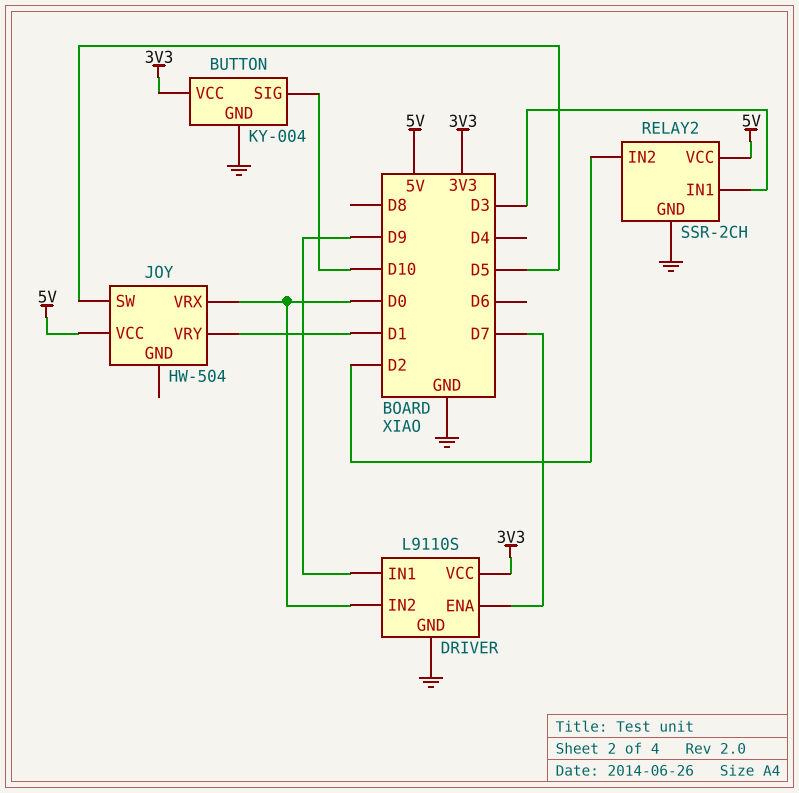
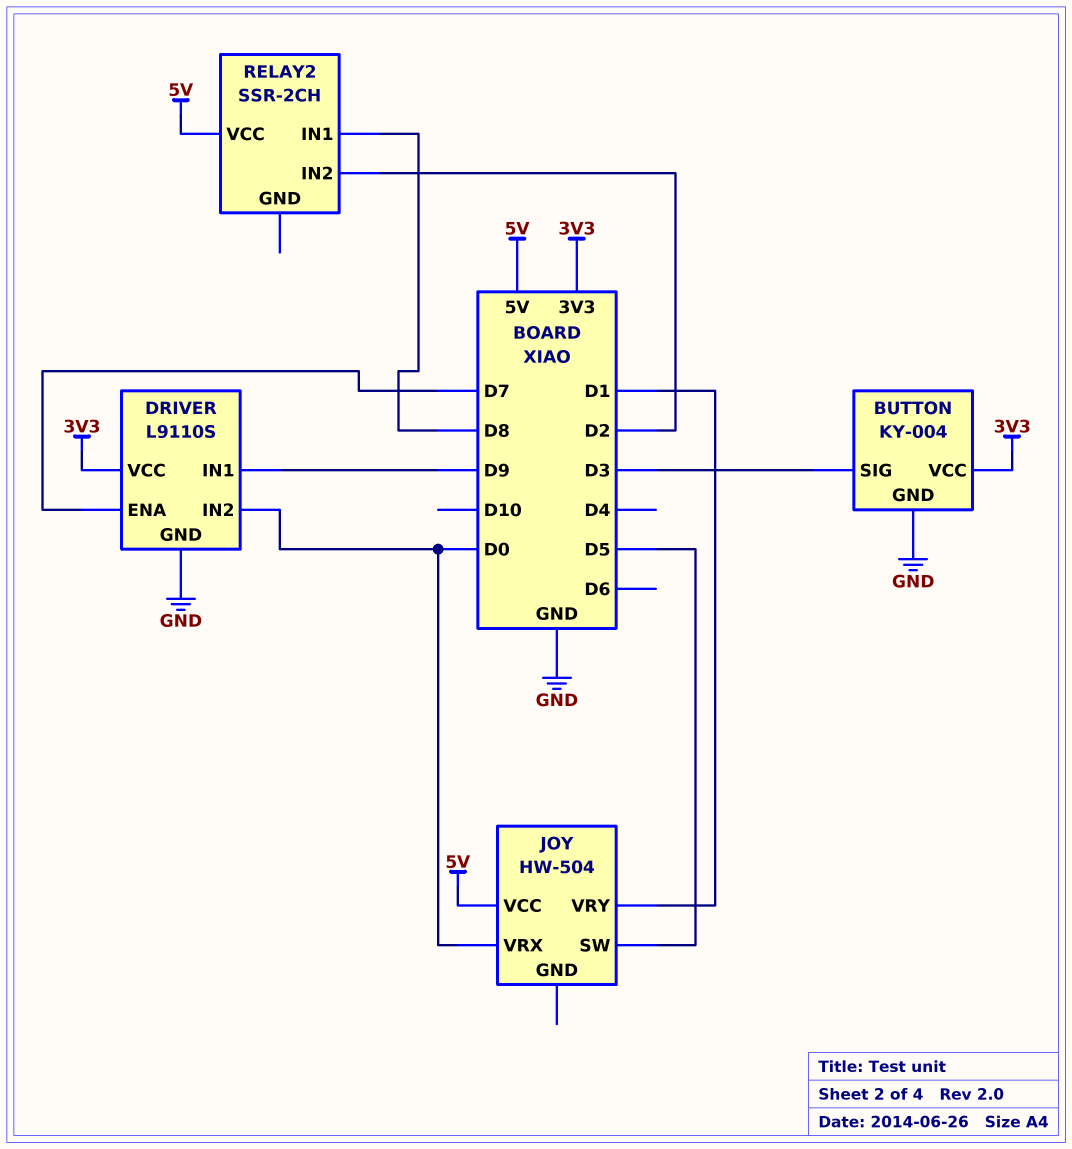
BUTTON pin SIG: D10 -> D3
RELAY2 pin GND: GND -> none
RELAY2 pin IN1: D3 -> D8

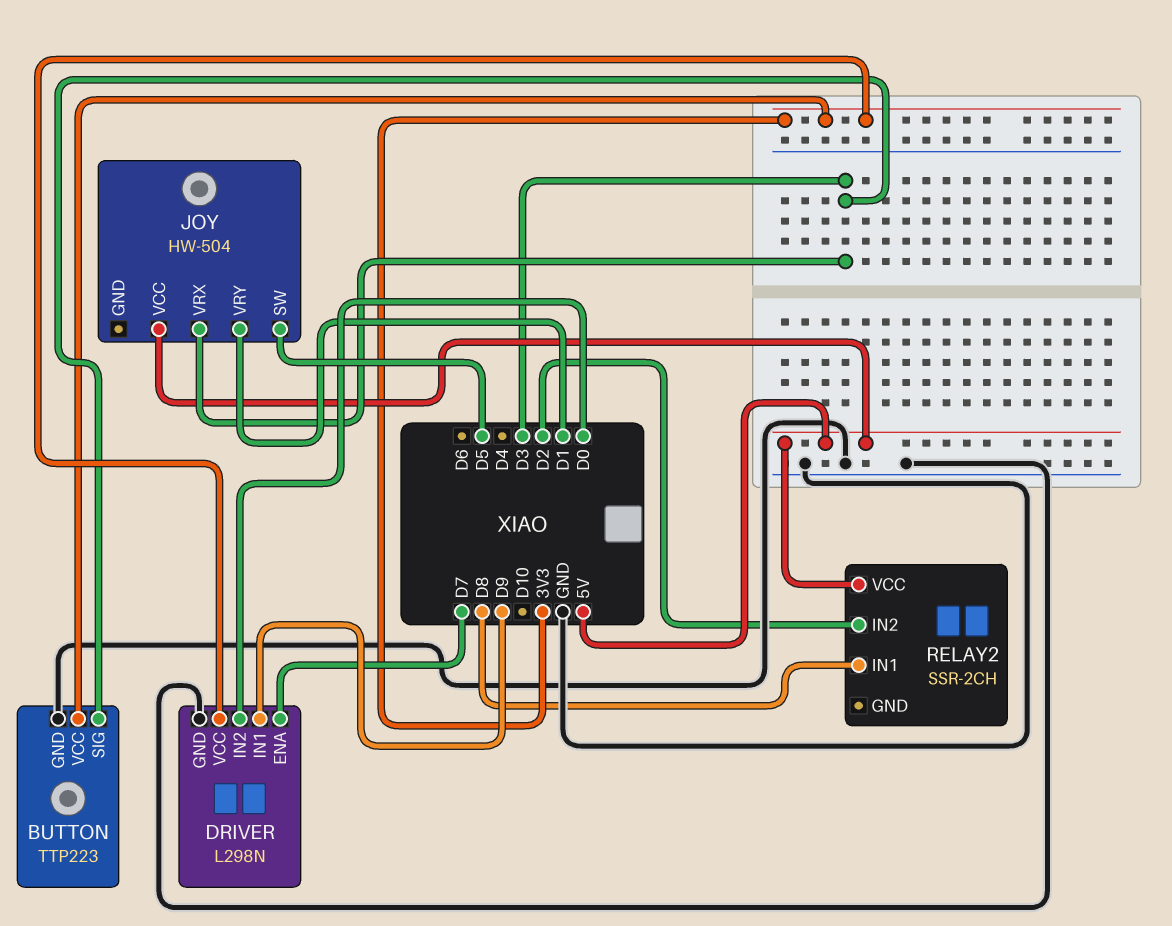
BUTTON: KY-004 -> TTP223
DRIVER: L9110S -> L298N
JOY pin VRX: D0 -> D3

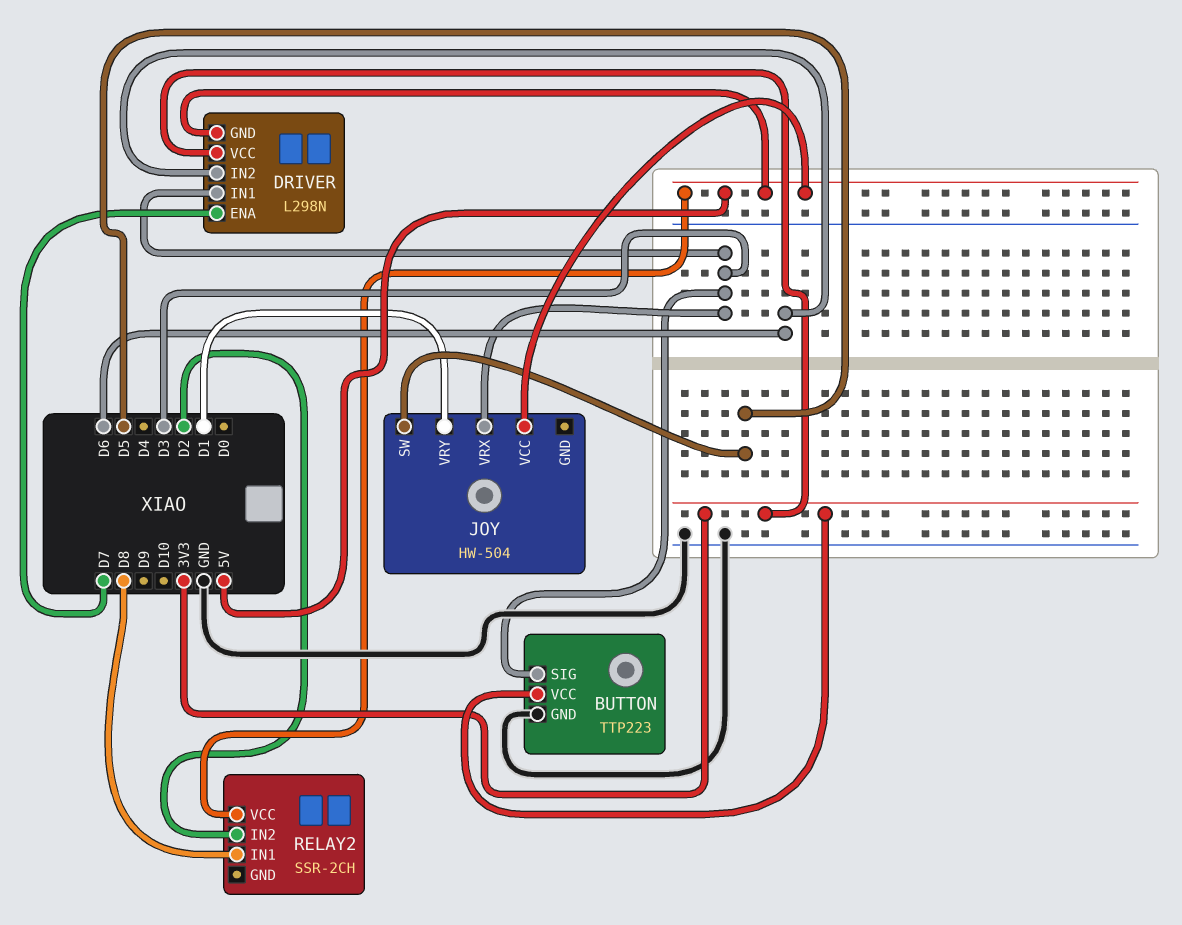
DRIVER pin GND: GND -> 5V
DRIVER pin IN1: D9 -> D3
DRIVER pin IN2: D0 -> D6

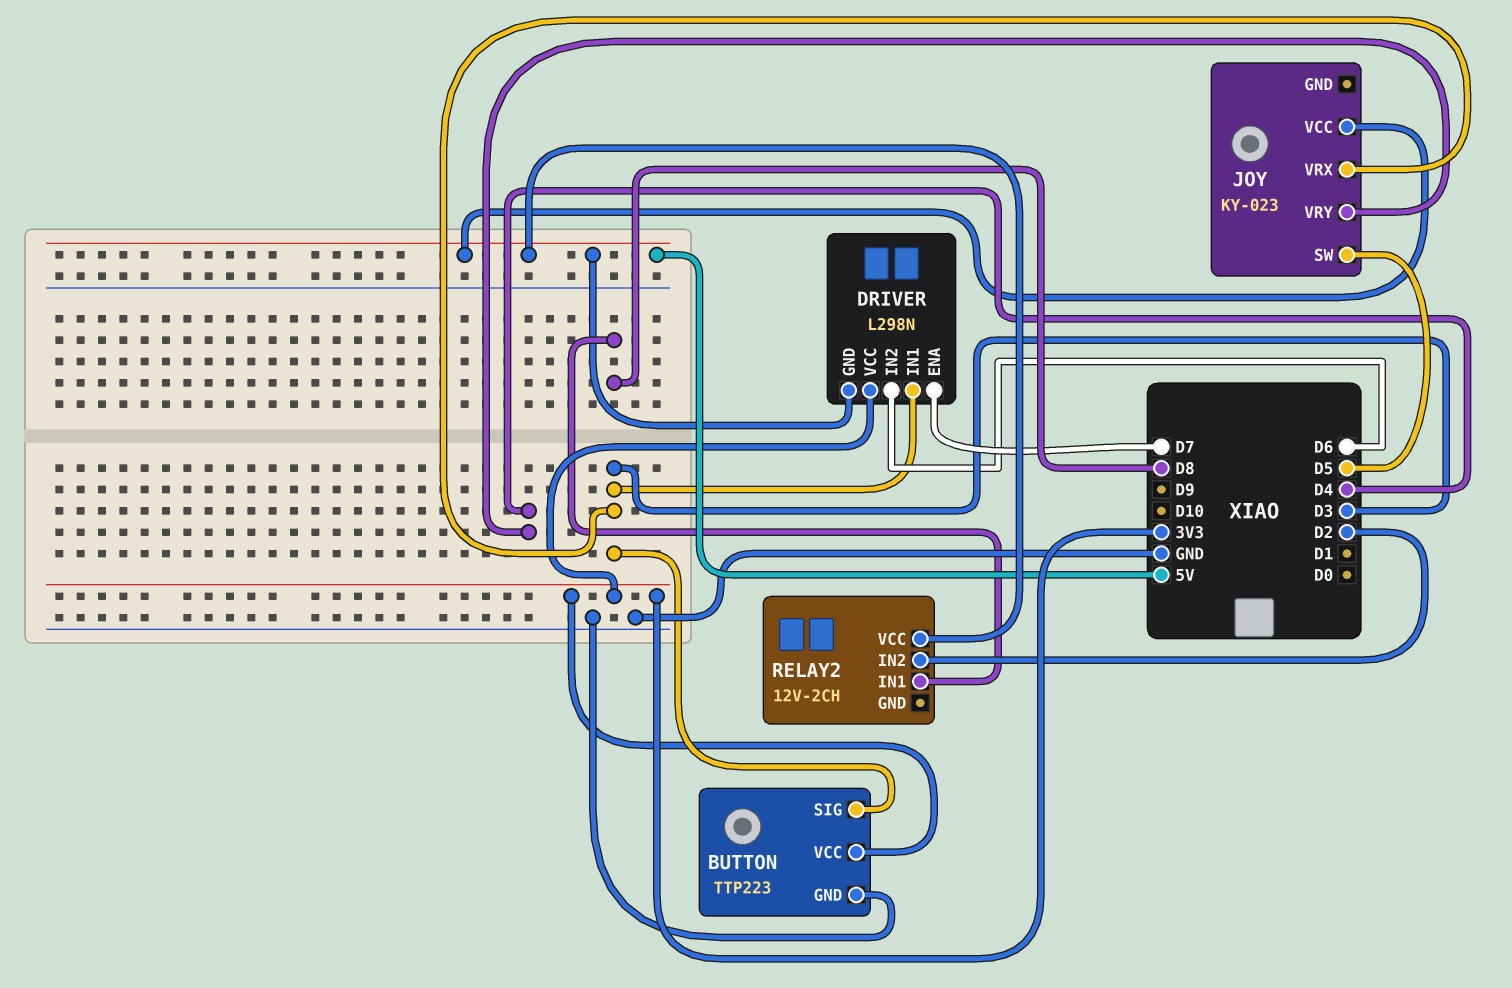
JOY: HW-504 -> KY-023
JOY pin VRY: D1 -> D4
RELAY2: SSR-2CH -> 12V-2CH

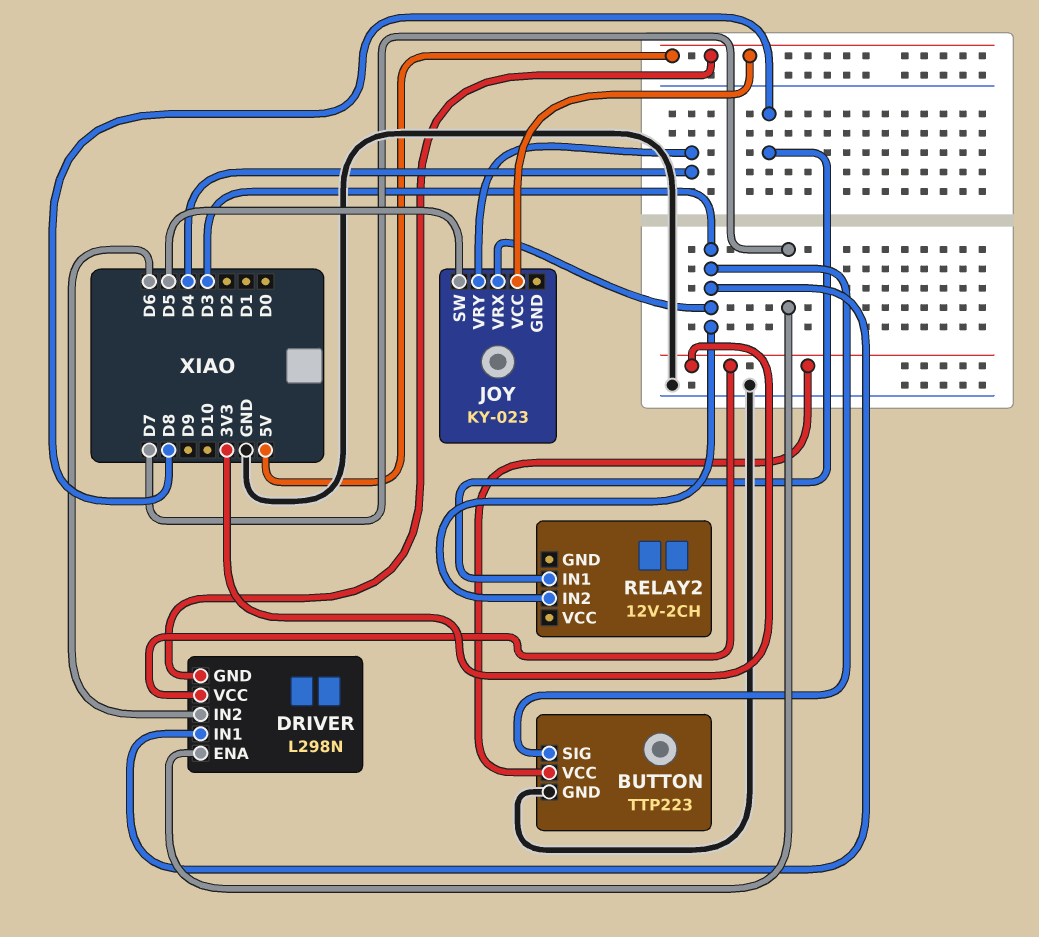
RELAY2 pin IN2: D2 -> D3
RELAY2 pin VCC: 5V -> none

